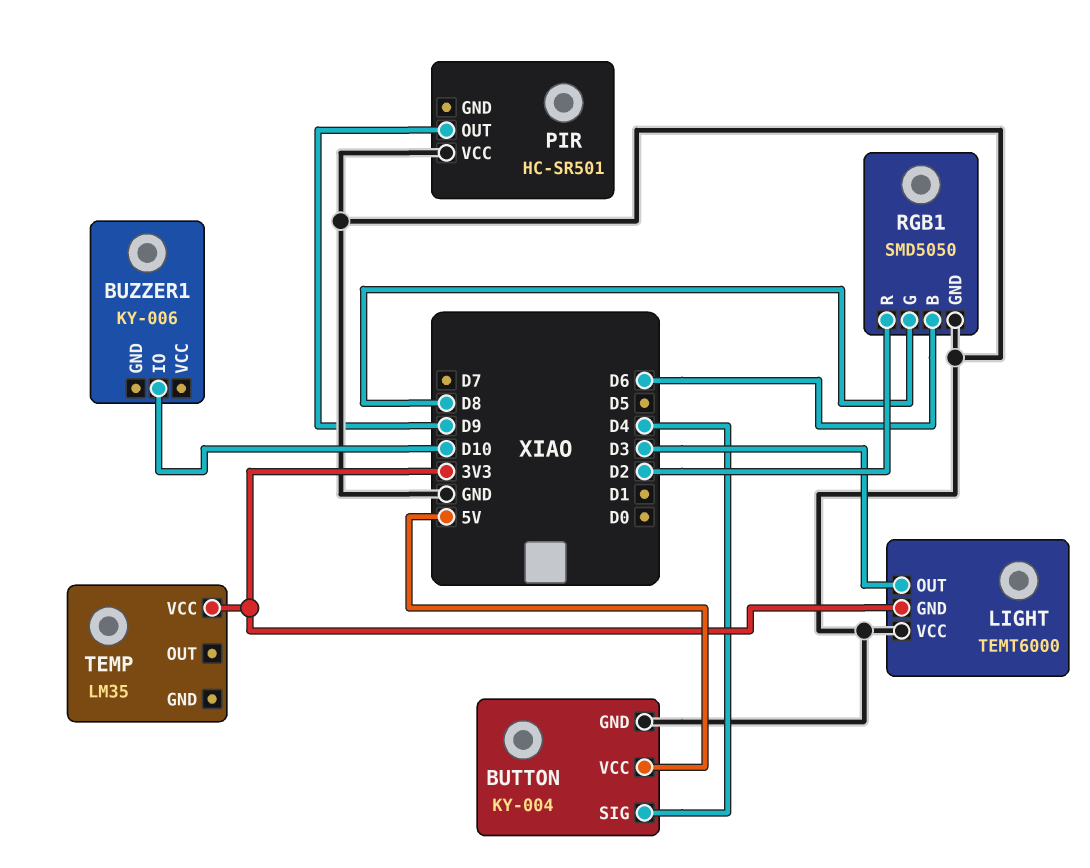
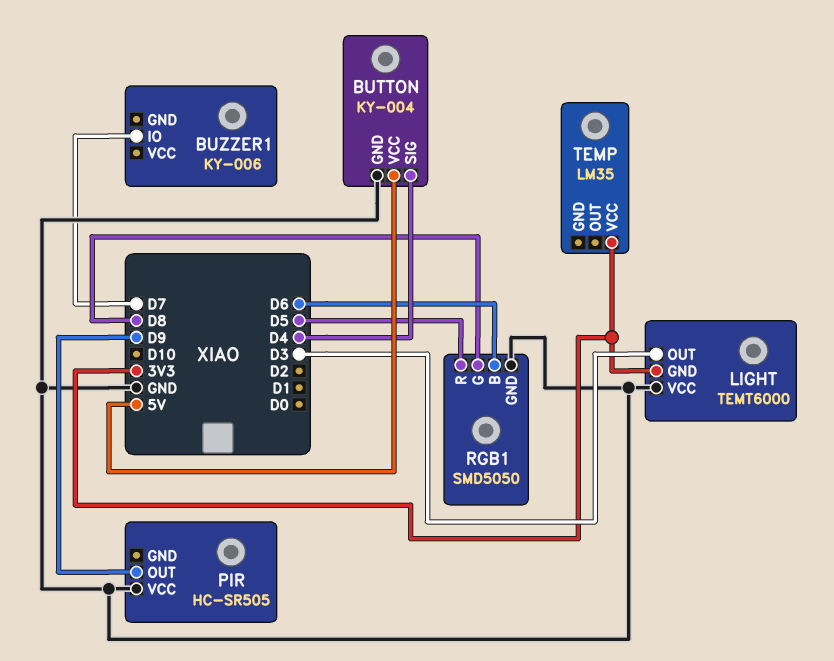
BUZZER1 pin IO: D10 -> D7
PIR: HC-SR501 -> HC-SR505
RGB1 pin R: D2 -> D5

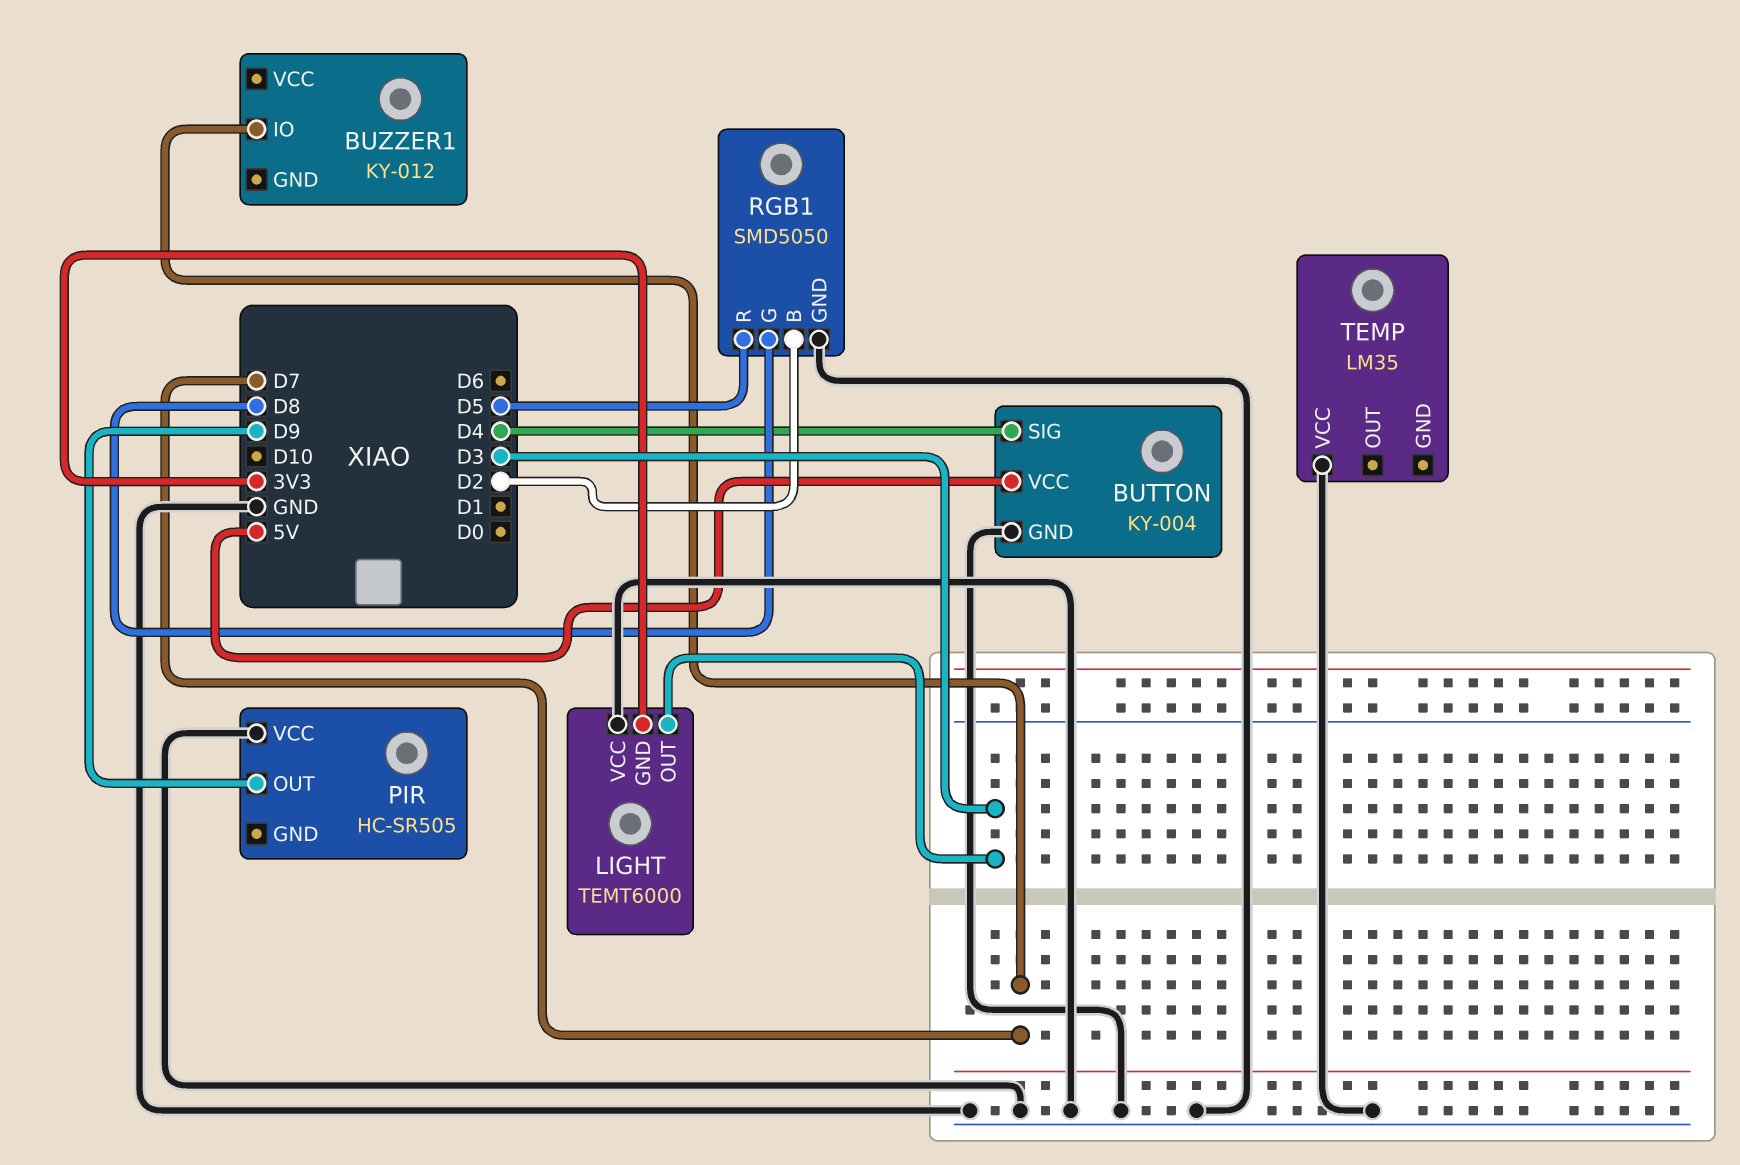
BUZZER1: KY-006 -> KY-012
RGB1 pin B: D6 -> D2
TEMP pin VCC: 3V3 -> GND

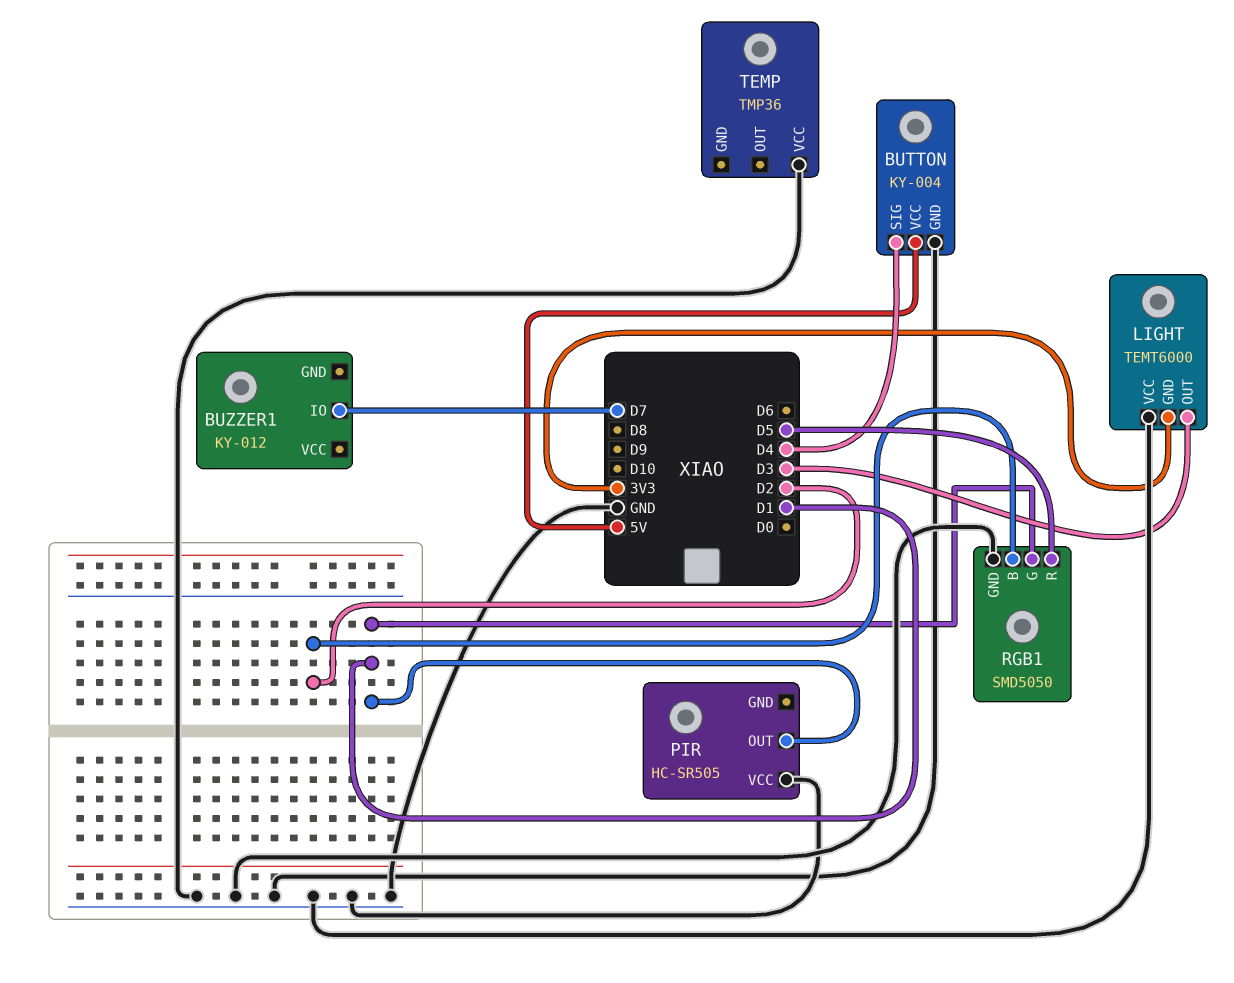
PIR pin OUT: D9 -> D1
RGB1 pin G: D8 -> D1
TEMP: LM35 -> TMP36

